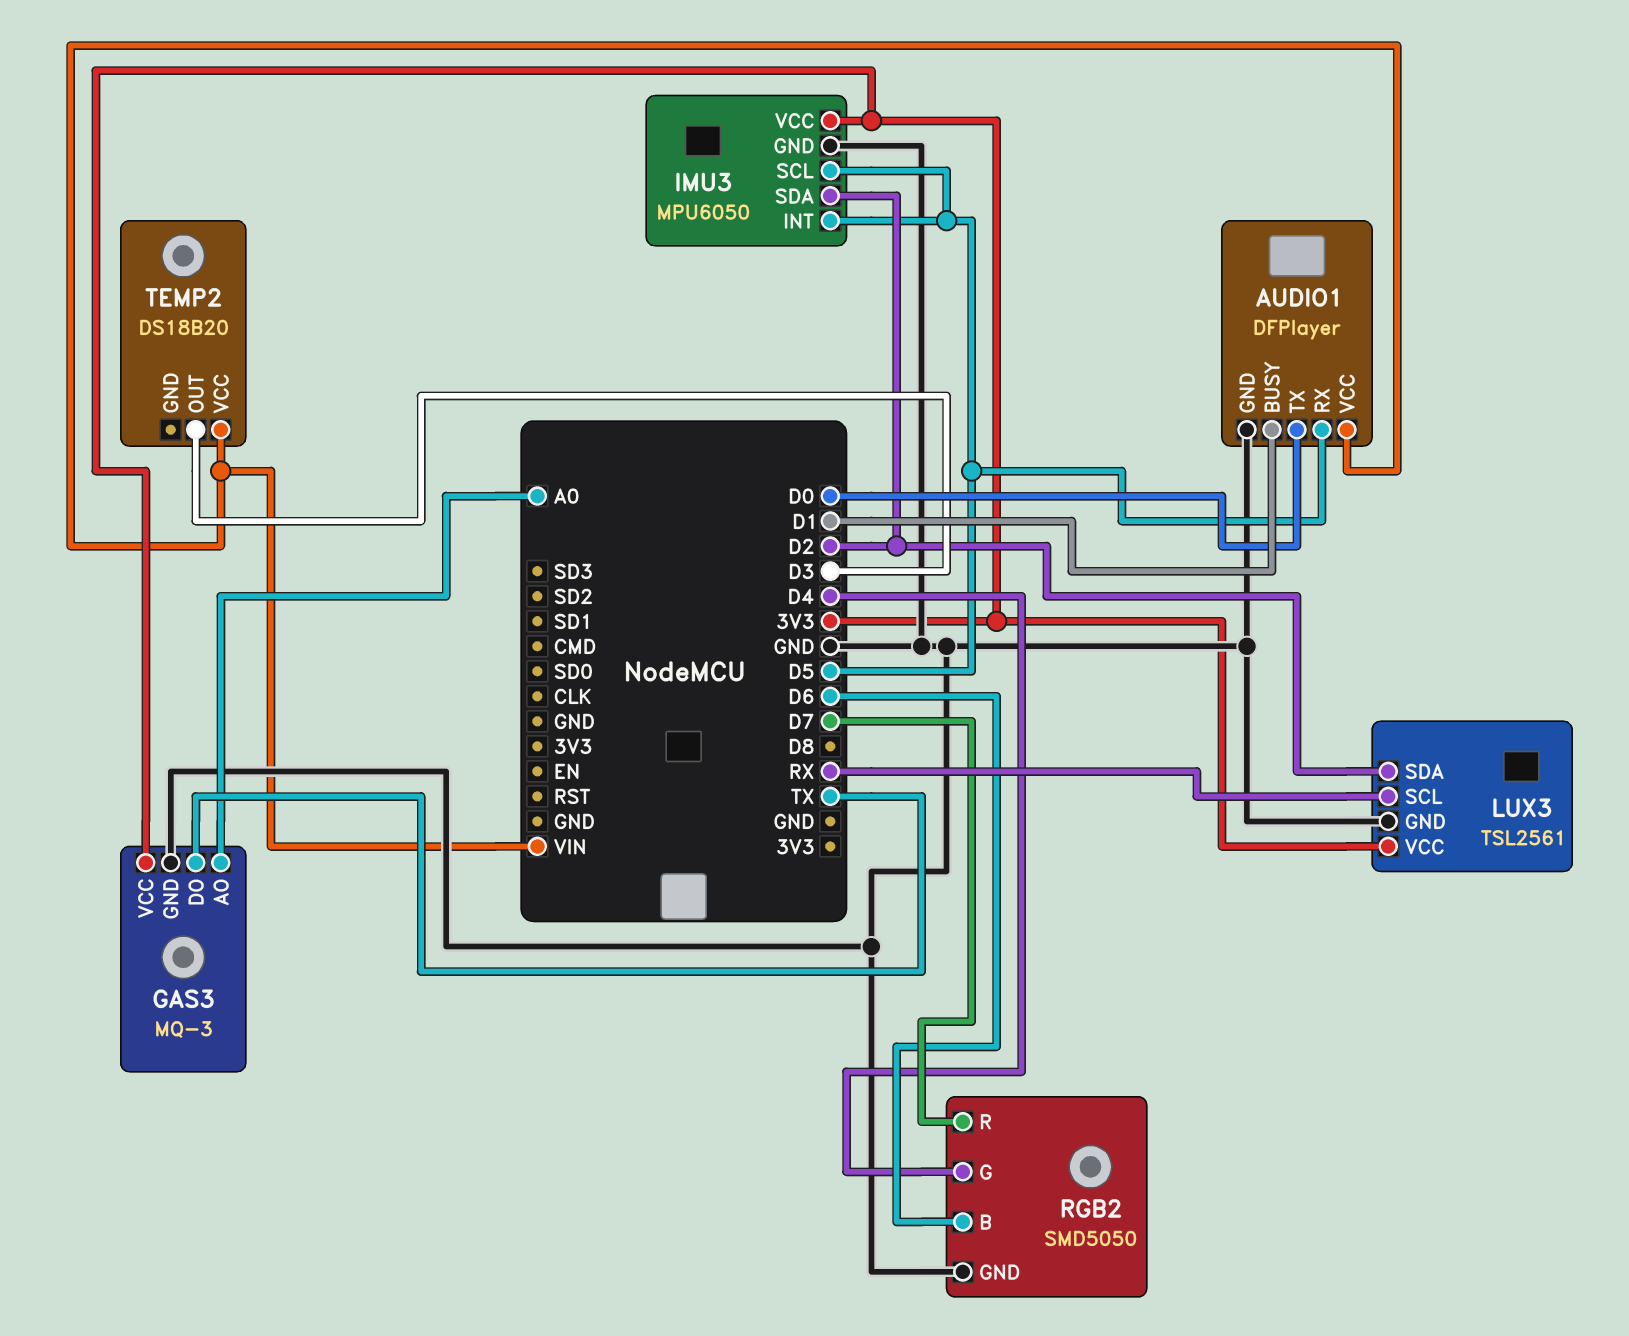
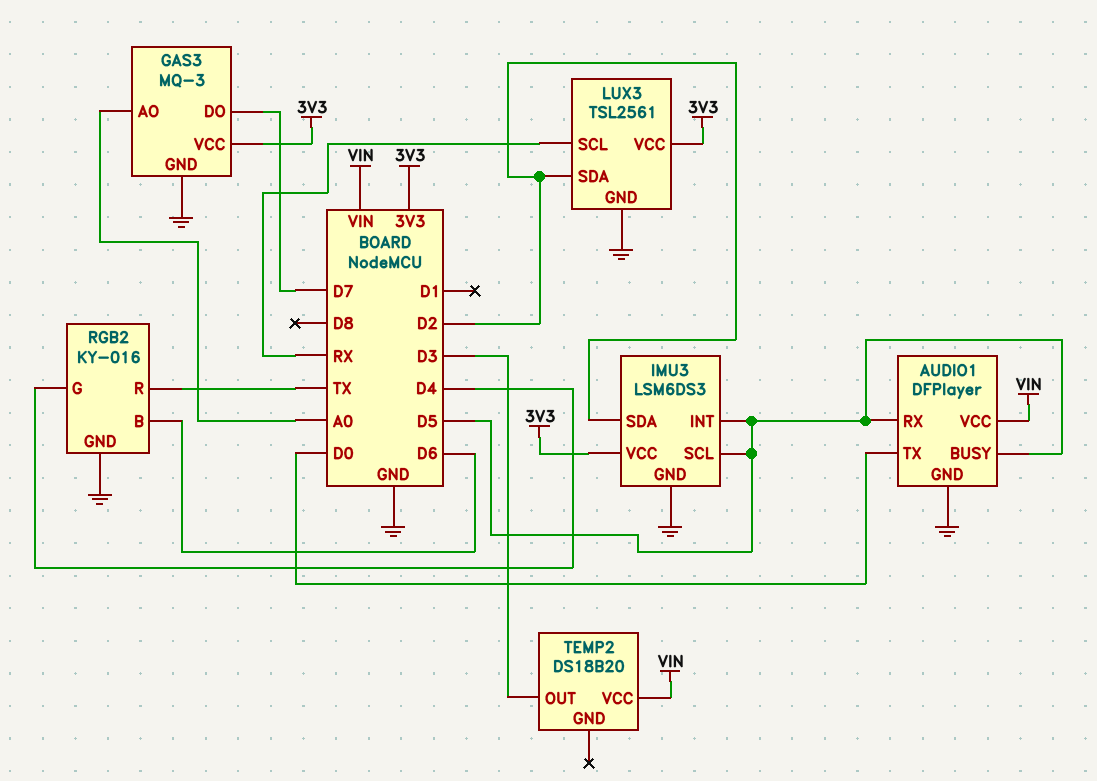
AUDIO1 pin BUSY: D1 -> D5
GAS3 pin DO: TX -> D7
IMU3: MPU6050 -> LSM6DS3
RGB2: SMD5050 -> KY-016
RGB2 pin R: D7 -> TX

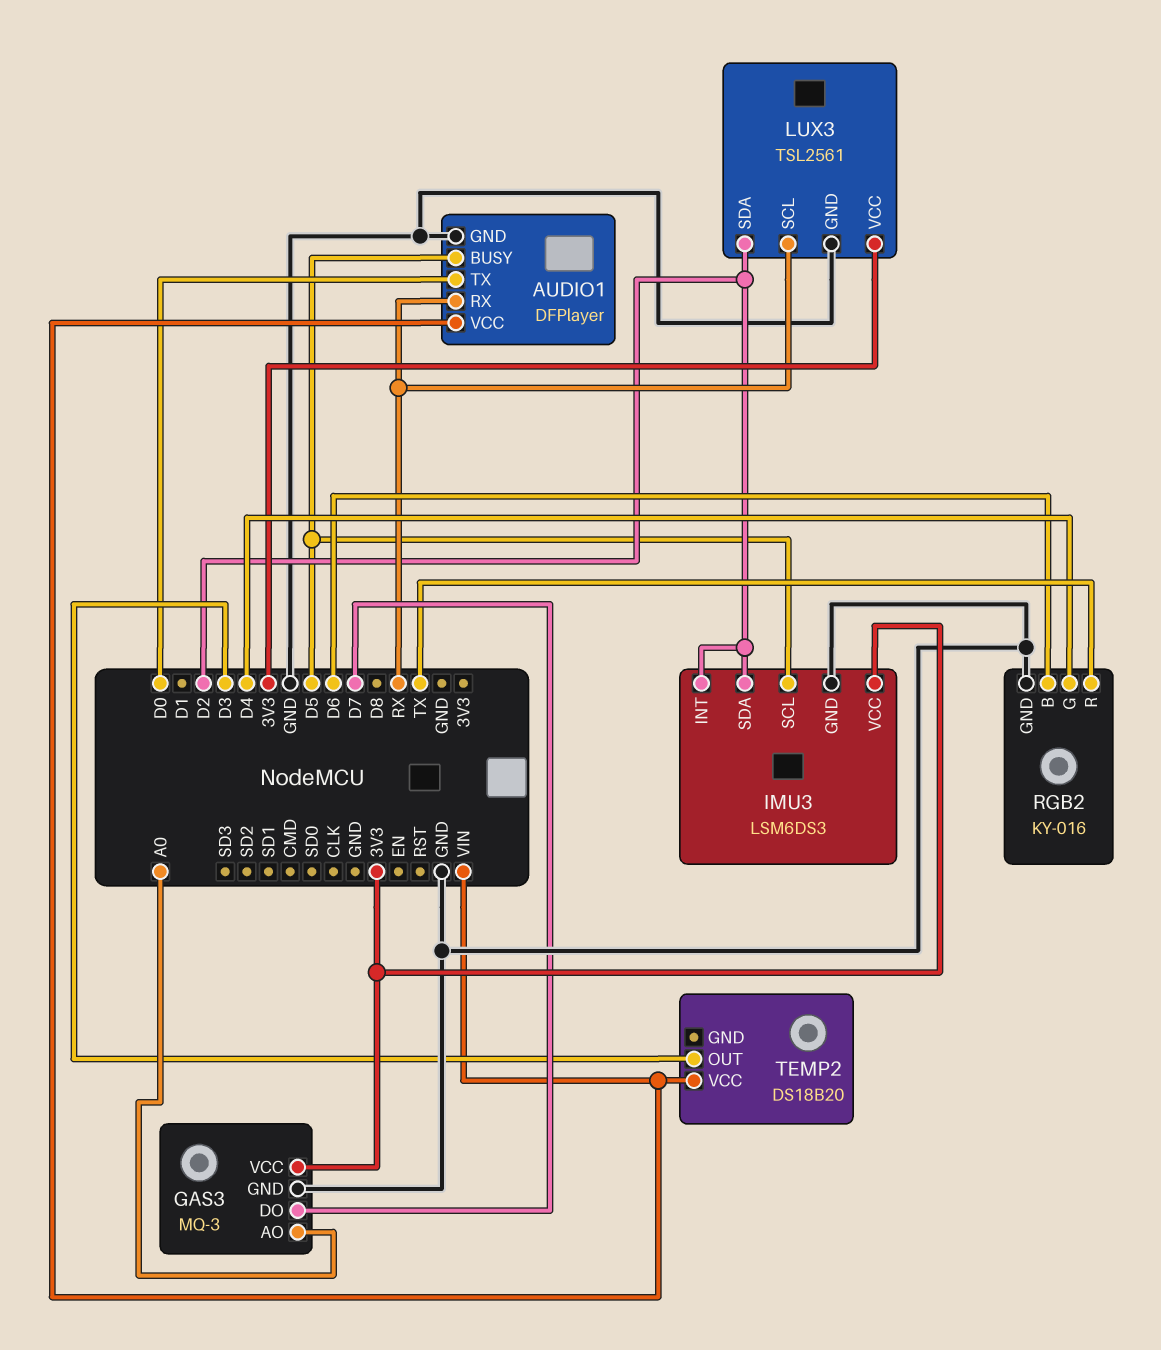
AUDIO1 pin RX: D5 -> RX
IMU3 pin INT: D5 -> D2

